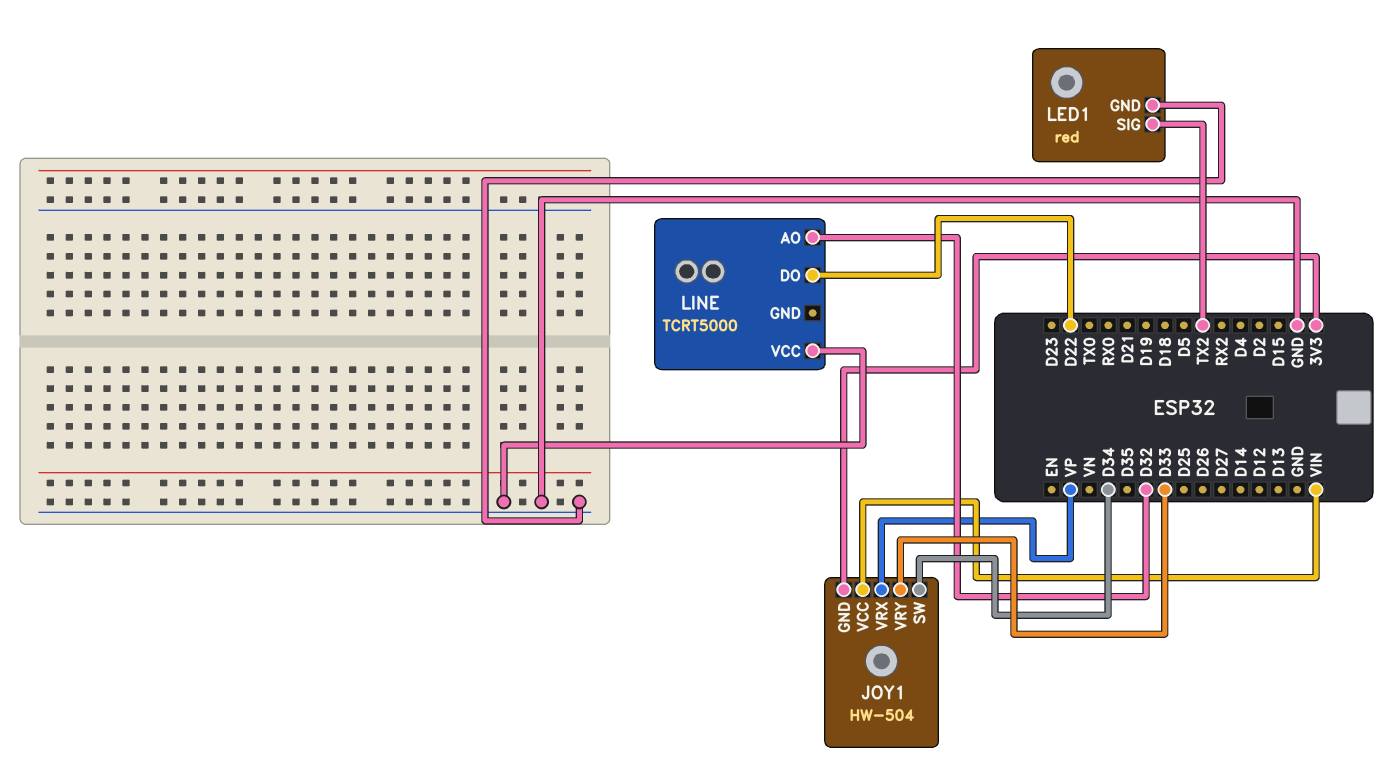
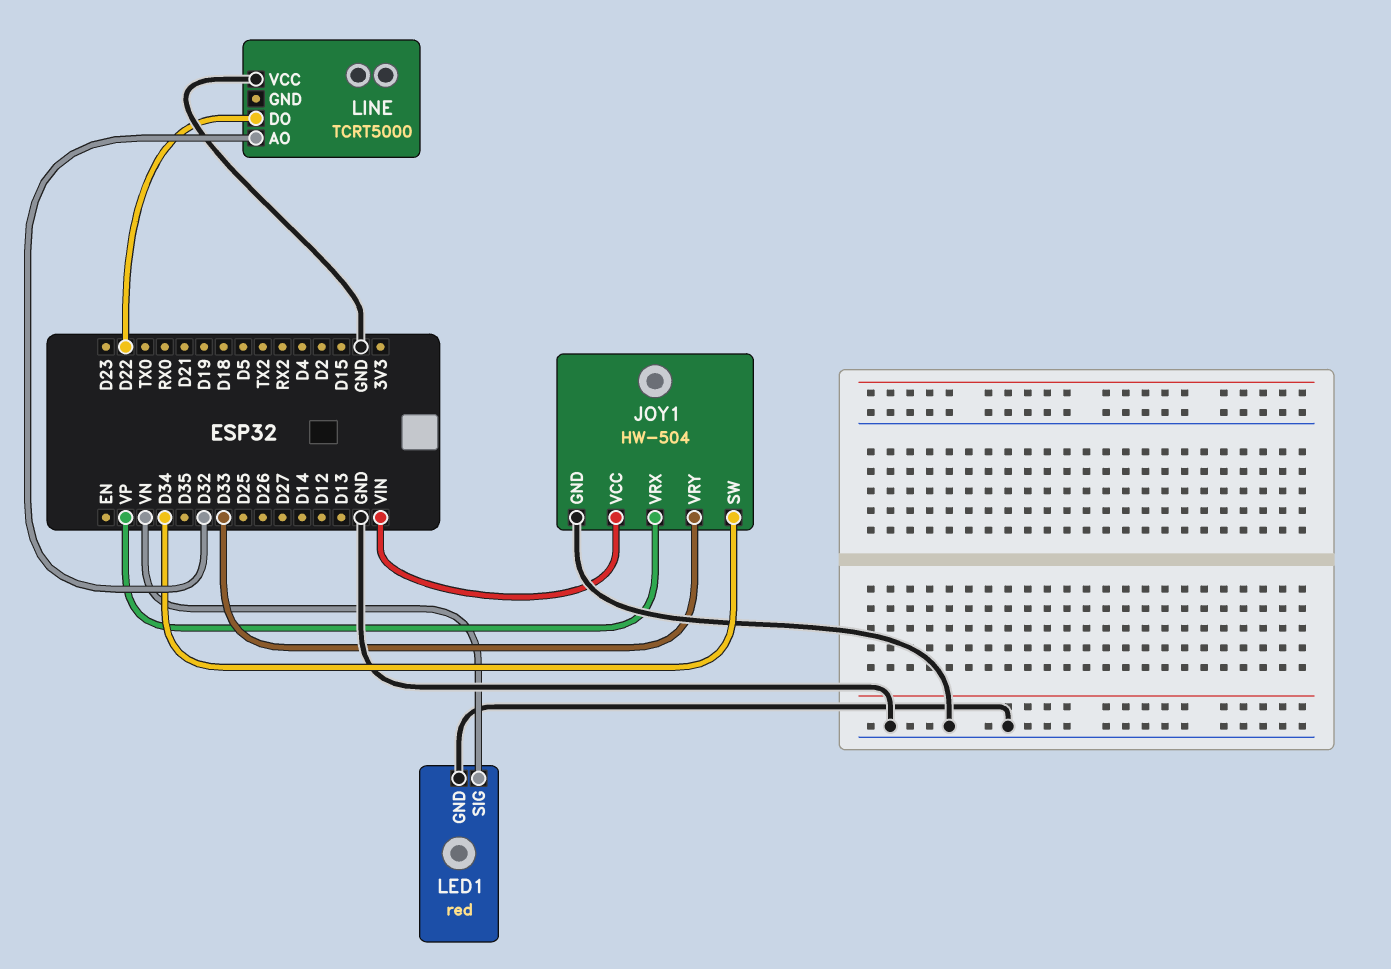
JOY1 pin GND: 3V3 -> GND
LED1 pin SIG: TX2 -> VN

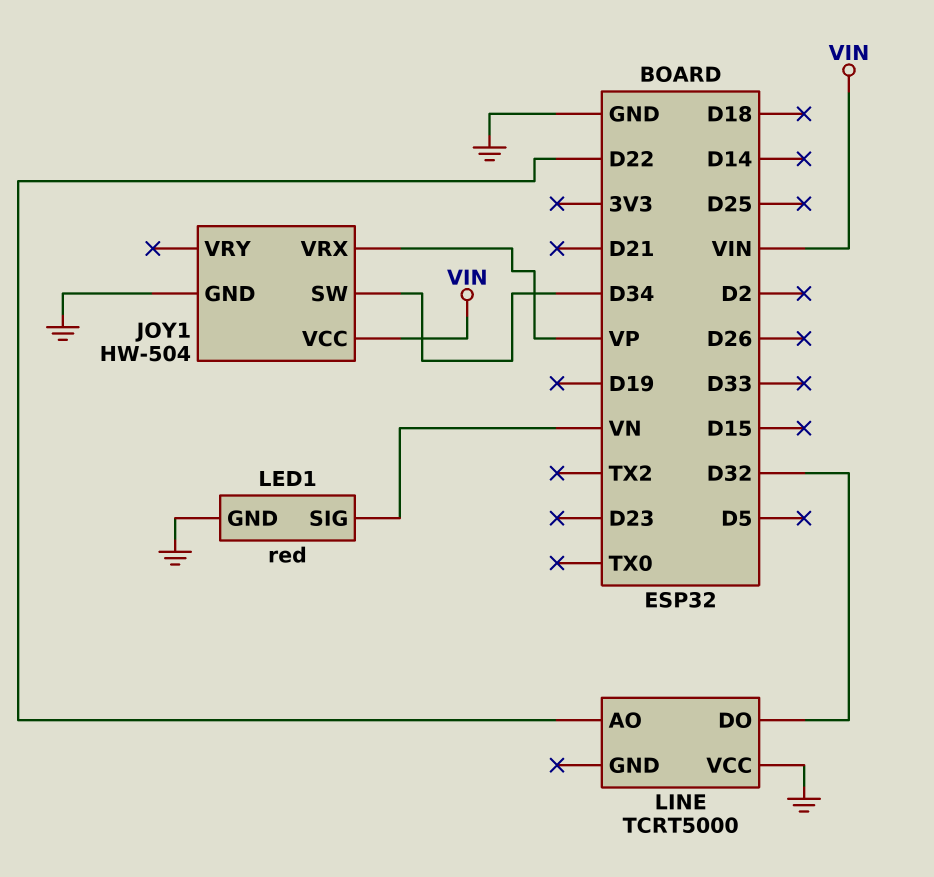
JOY1 pin VRY: D33 -> none
LINE pin AO: D32 -> D22
LINE pin DO: D22 -> D32

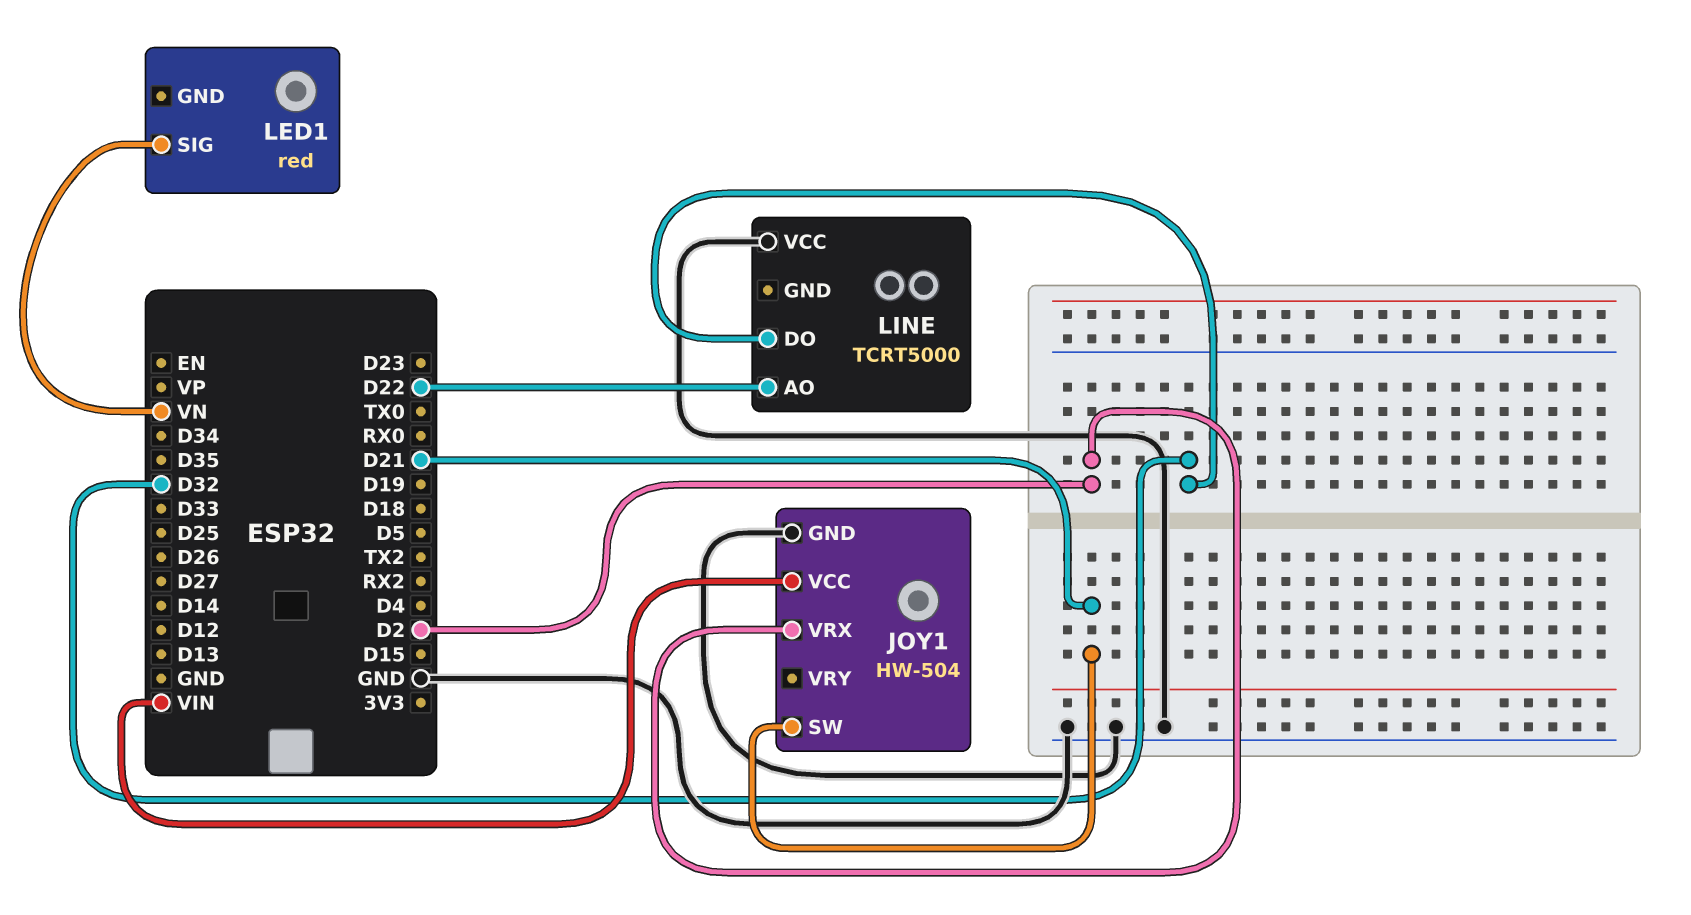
JOY1 pin SW: D34 -> D21
JOY1 pin VRX: VP -> D2
LED1 pin GND: GND -> none

